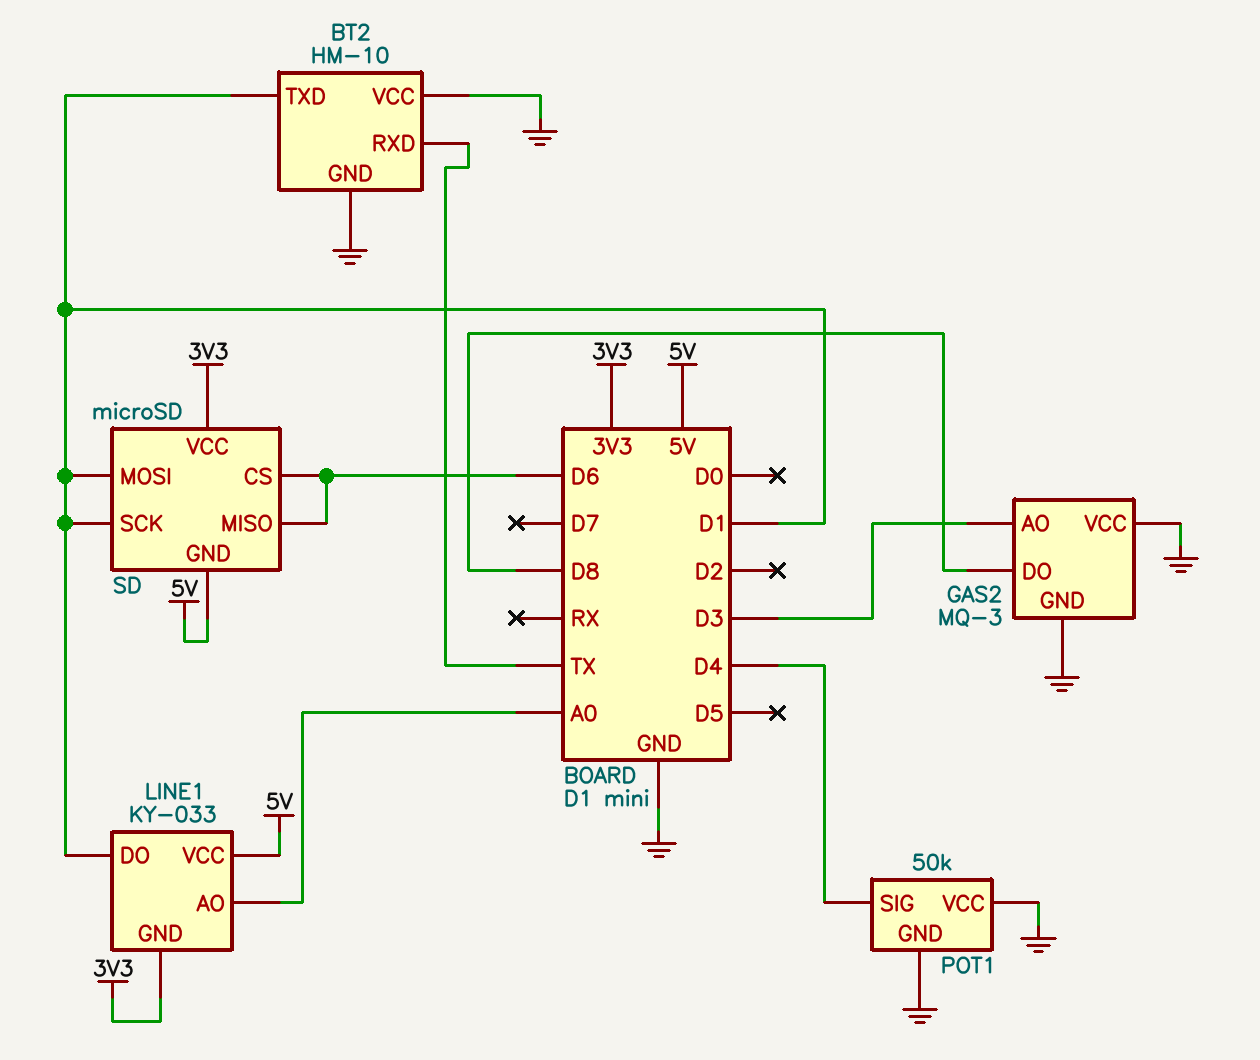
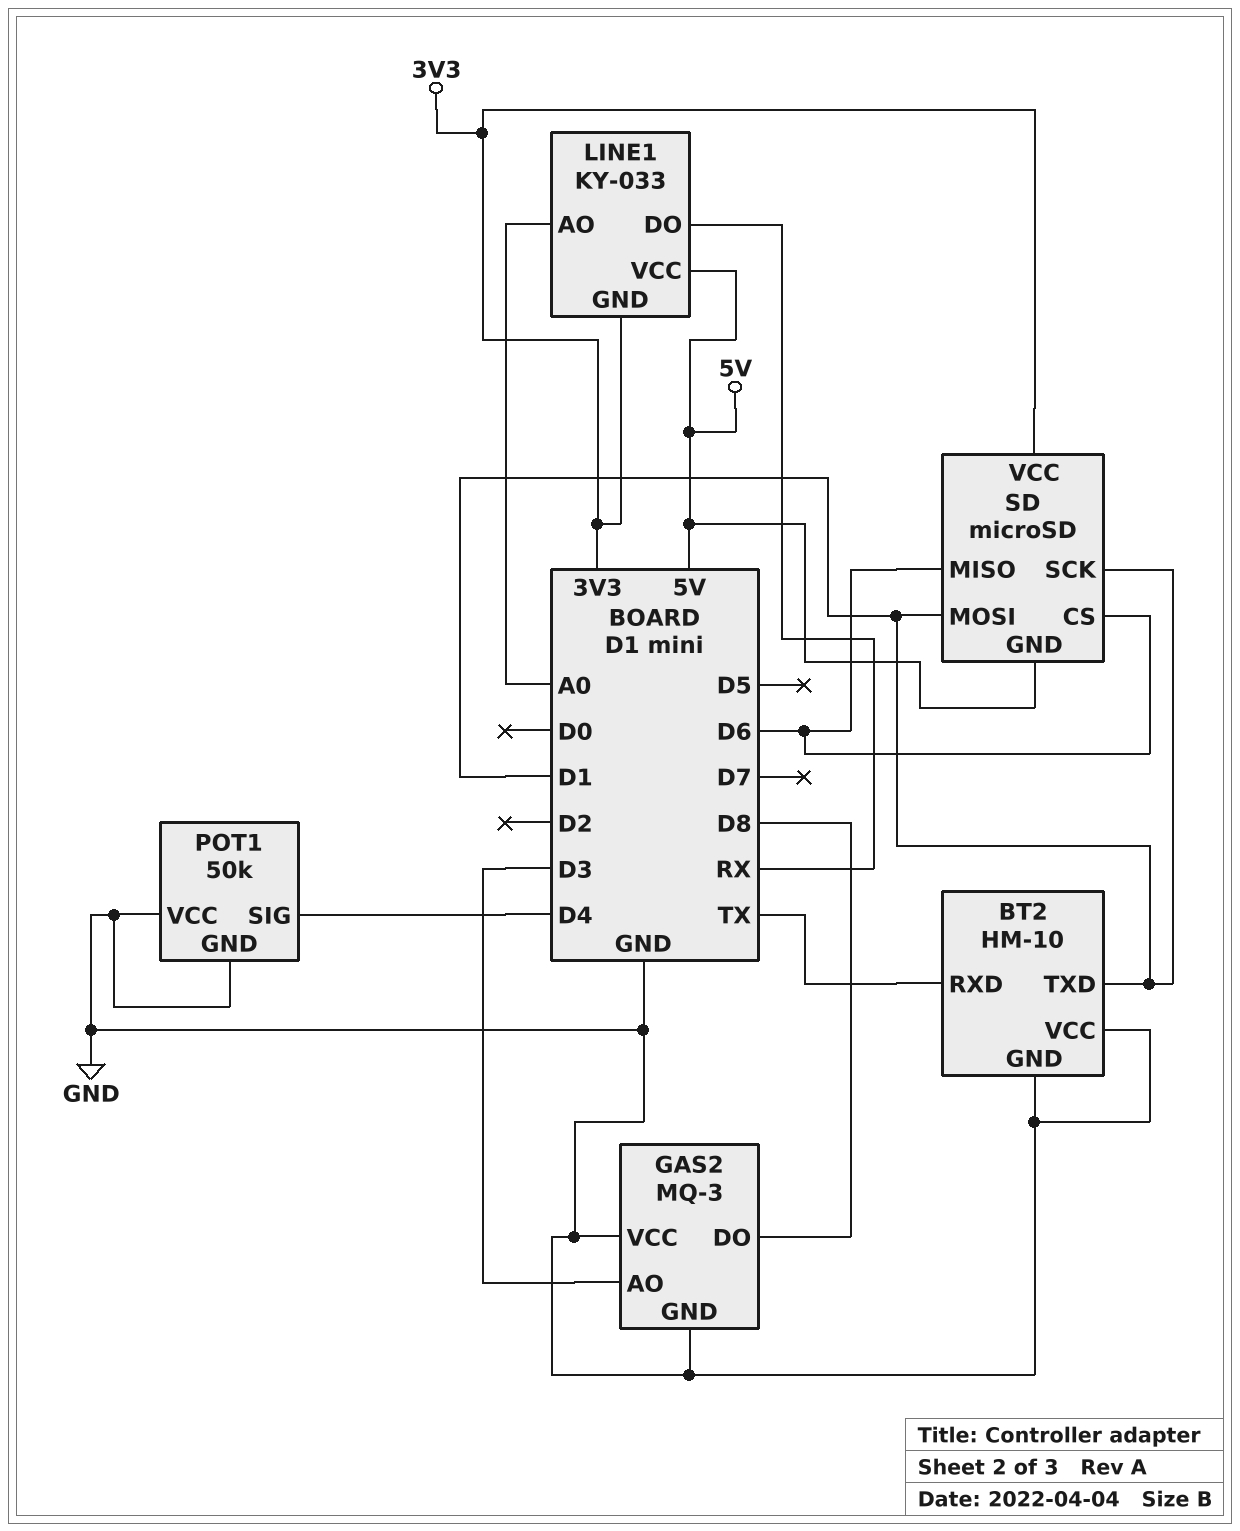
LINE1 pin DO: D1 -> RX

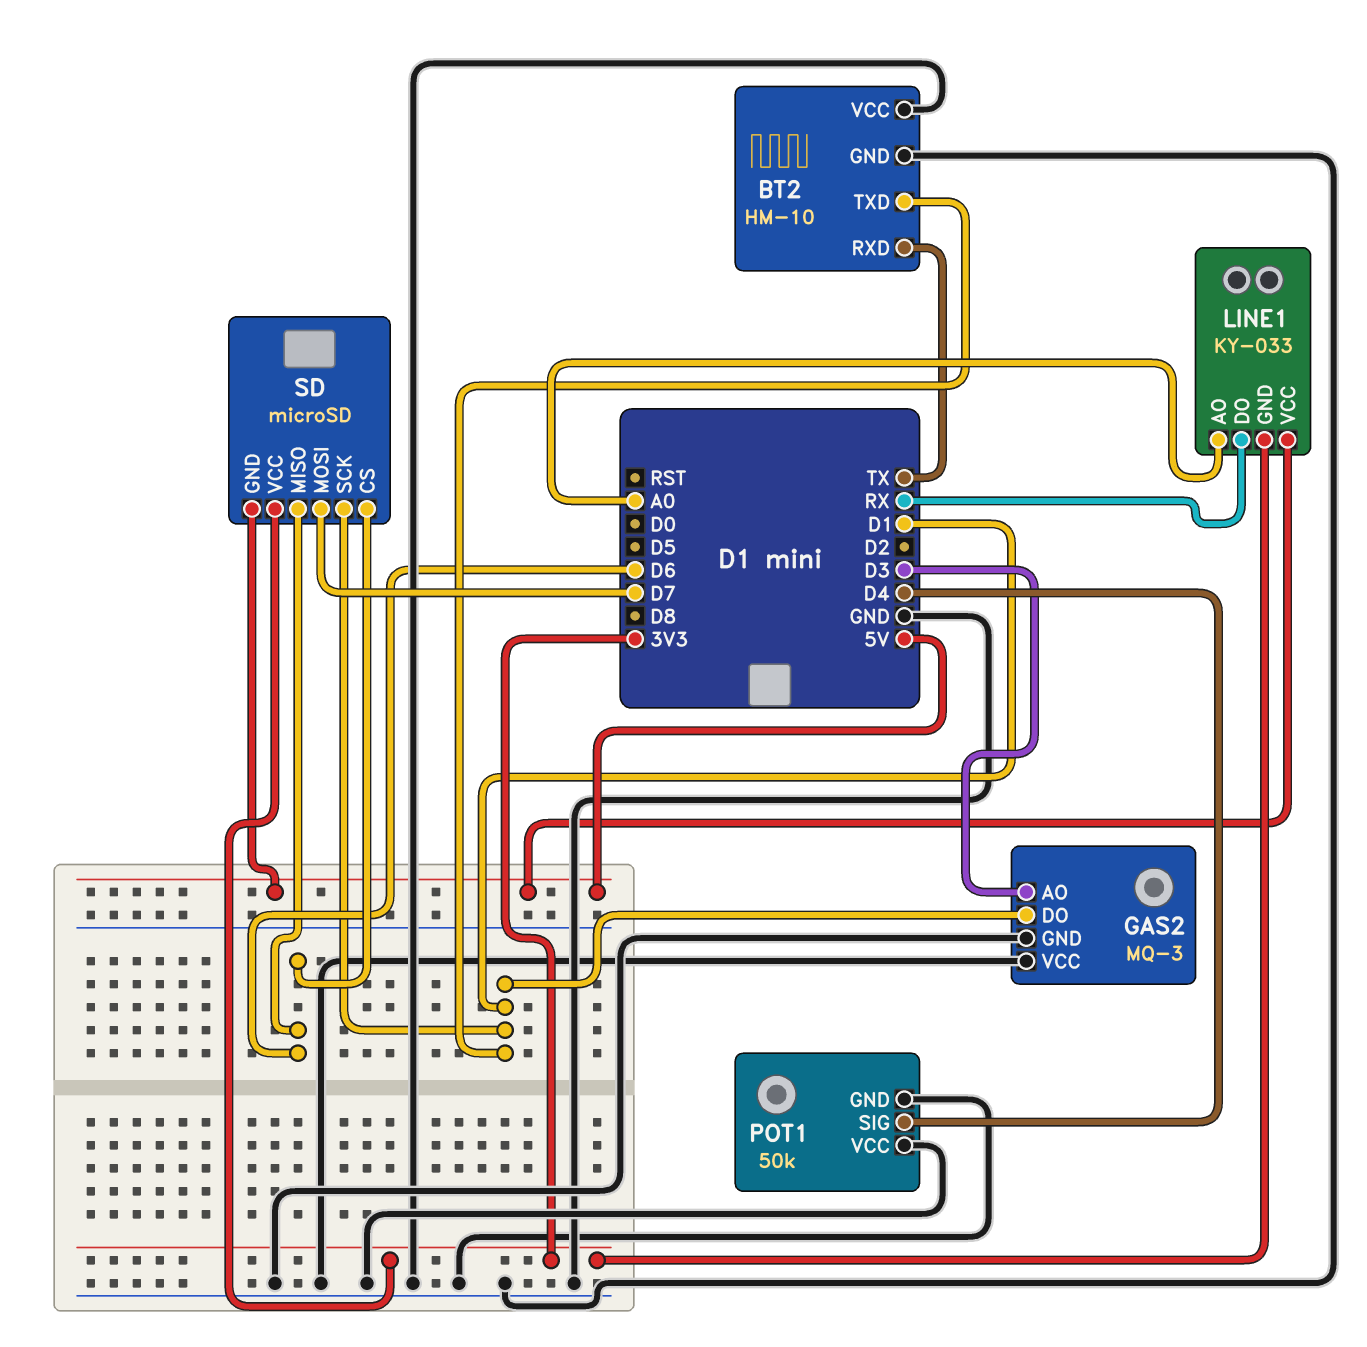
GAS2 pin DO: D8 -> D1
SD pin MOSI: D1 -> D7

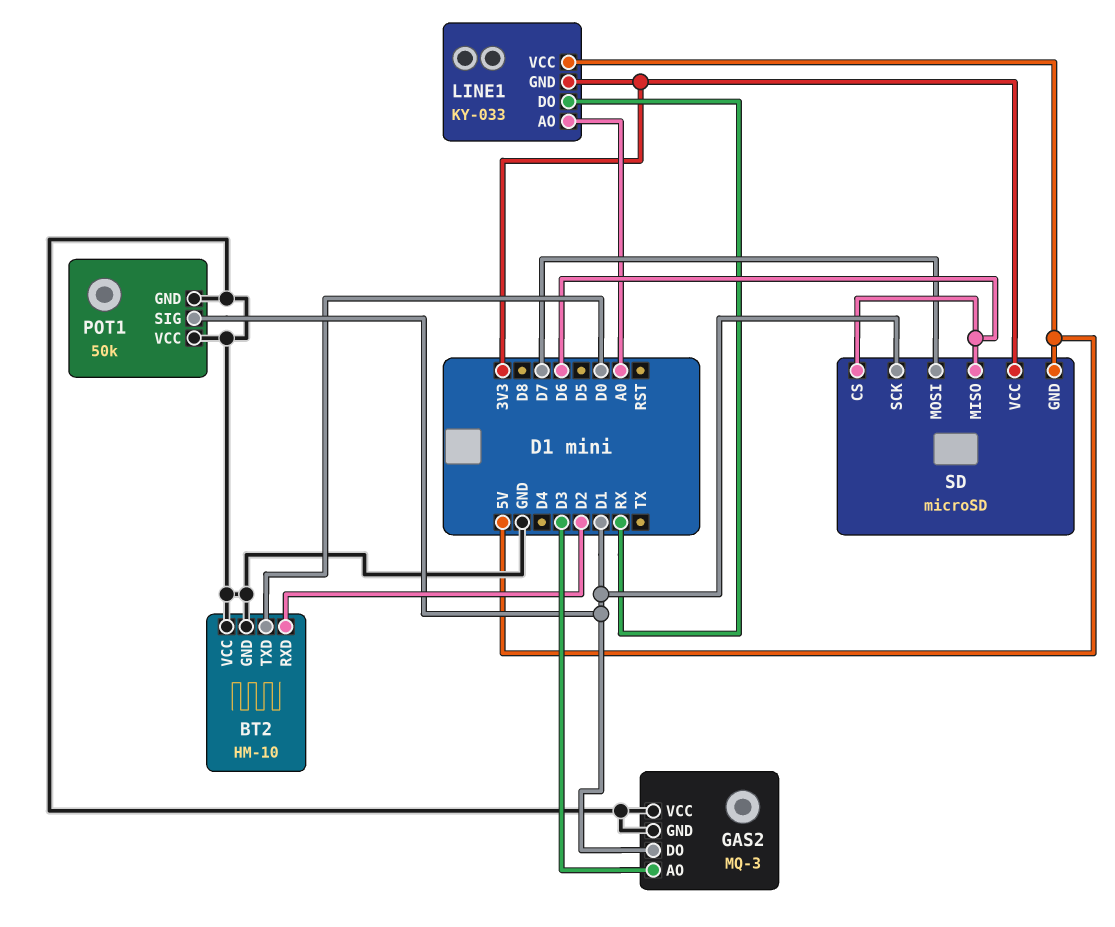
BT2 pin RXD: TX -> D2
BT2 pin TXD: D1 -> D0
POT1 pin SIG: D4 -> D1

